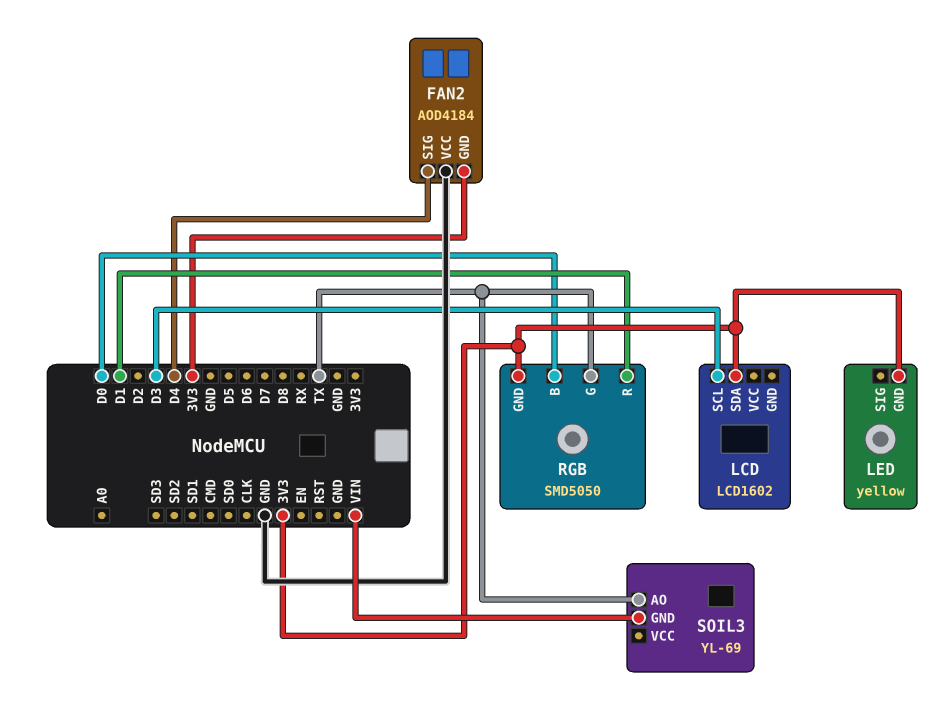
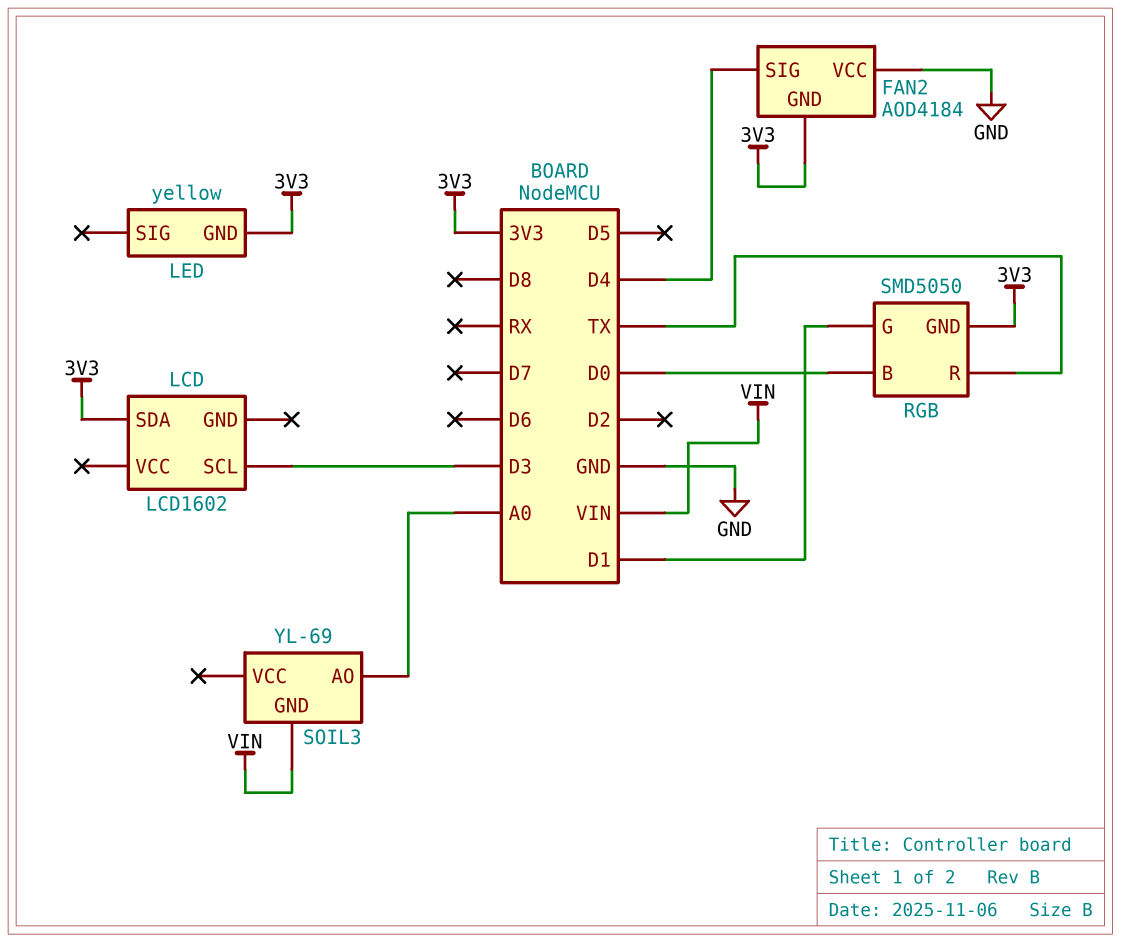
RGB pin G: TX -> D1
RGB pin R: D1 -> TX
SOIL3 pin AO: TX -> A0

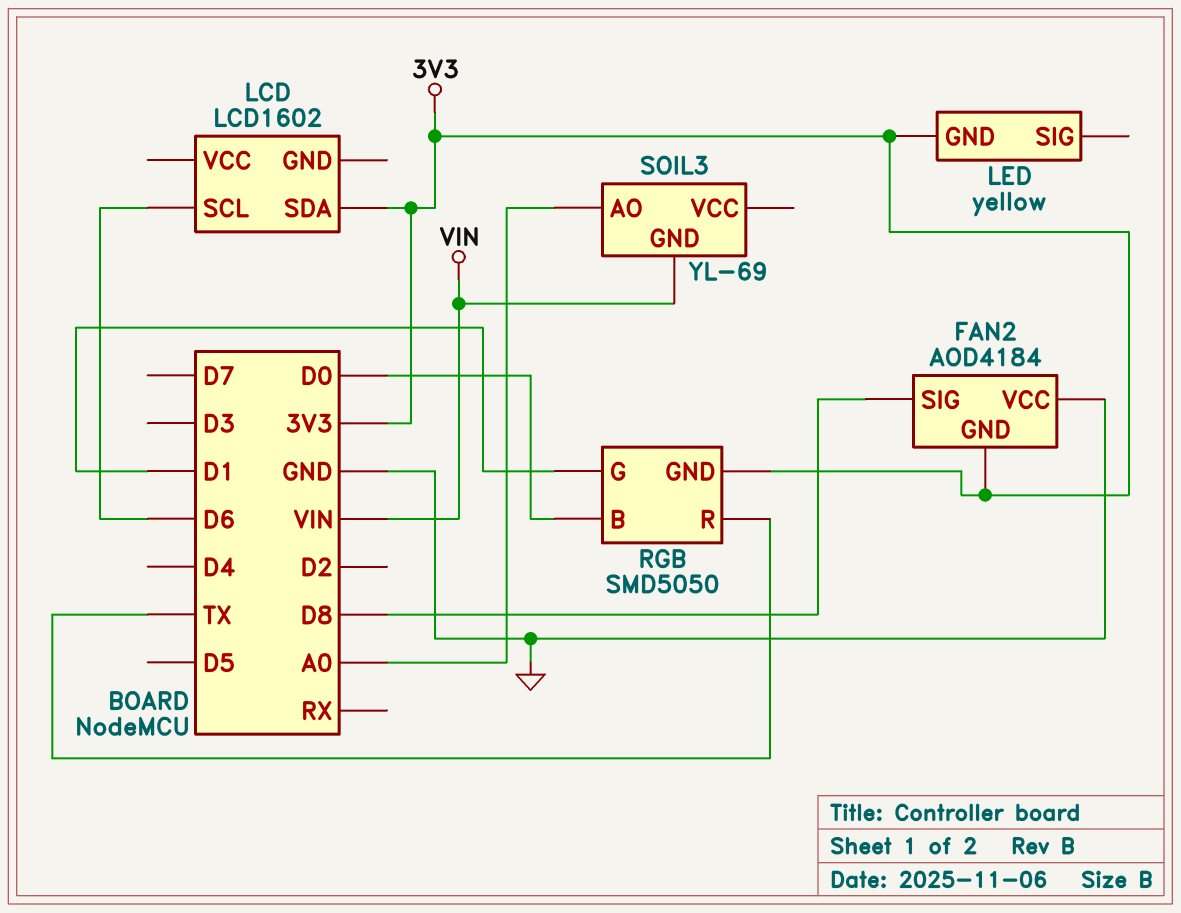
FAN2 pin SIG: D4 -> D8
LCD pin SCL: D3 -> D6

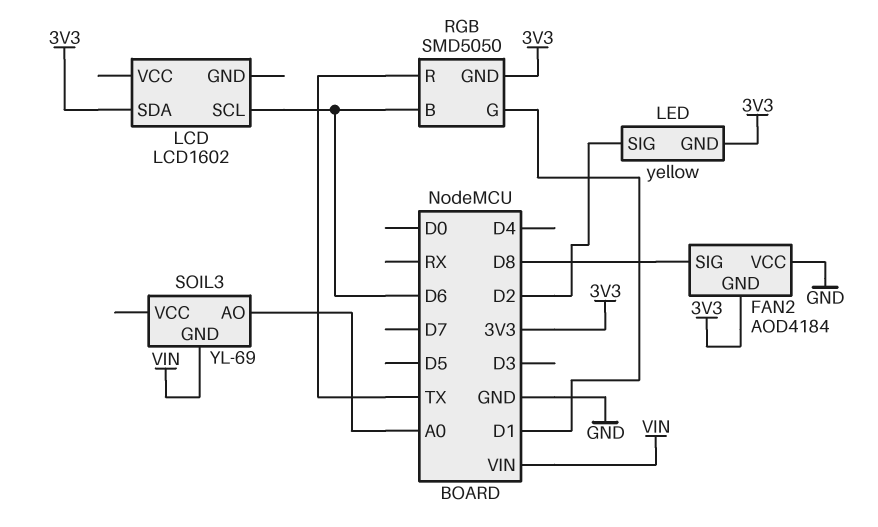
LED pin SIG: none -> D2
RGB pin B: D0 -> D6

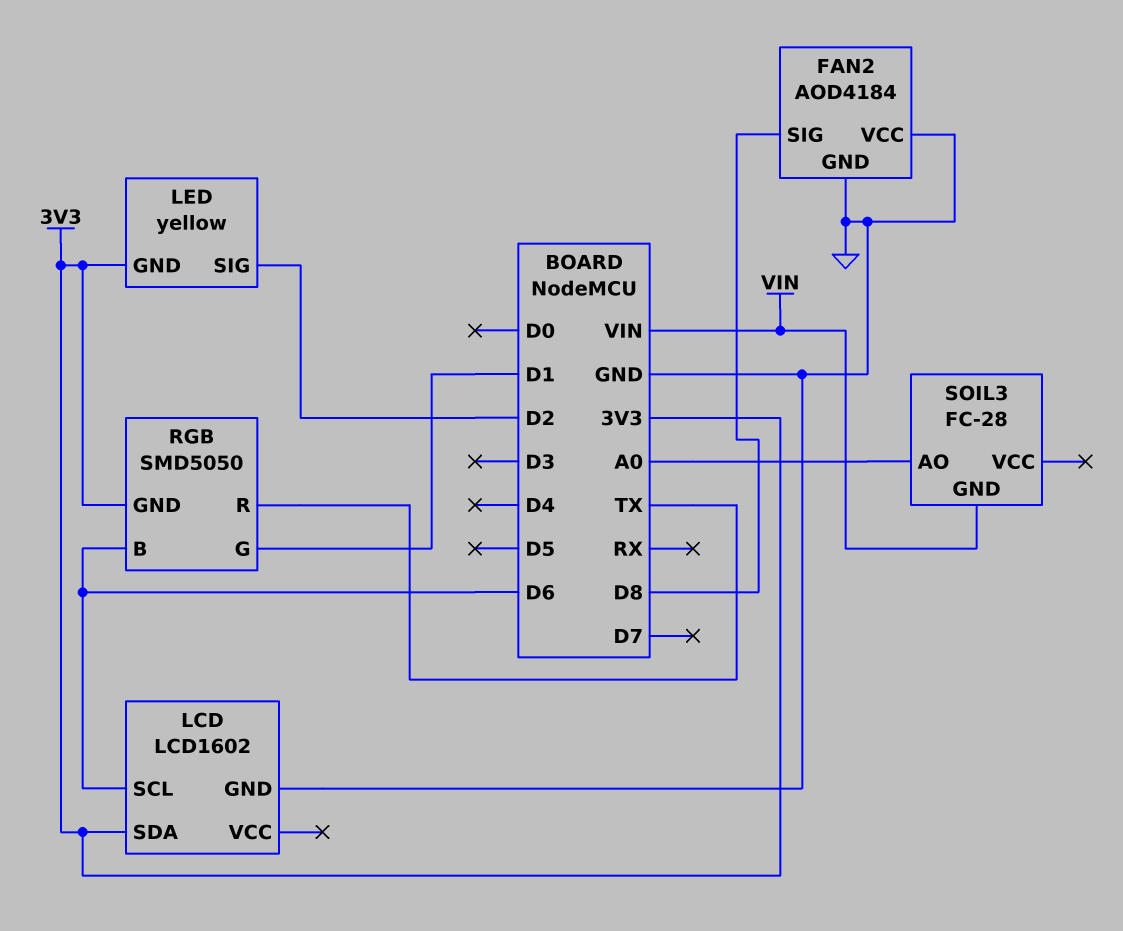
FAN2 pin GND: 3V3 -> GND
LCD pin GND: none -> GND
SOIL3: YL-69 -> FC-28

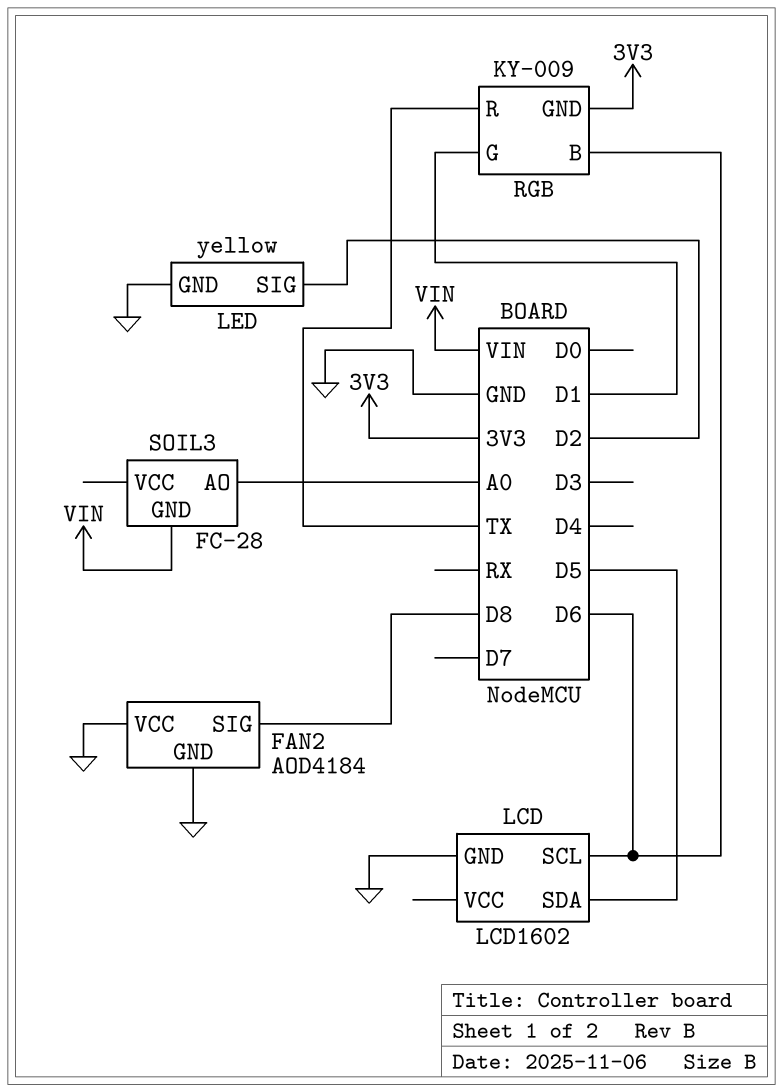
LCD pin SDA: 3V3 -> D5
LED pin GND: 3V3 -> GND
RGB: SMD5050 -> KY-009

